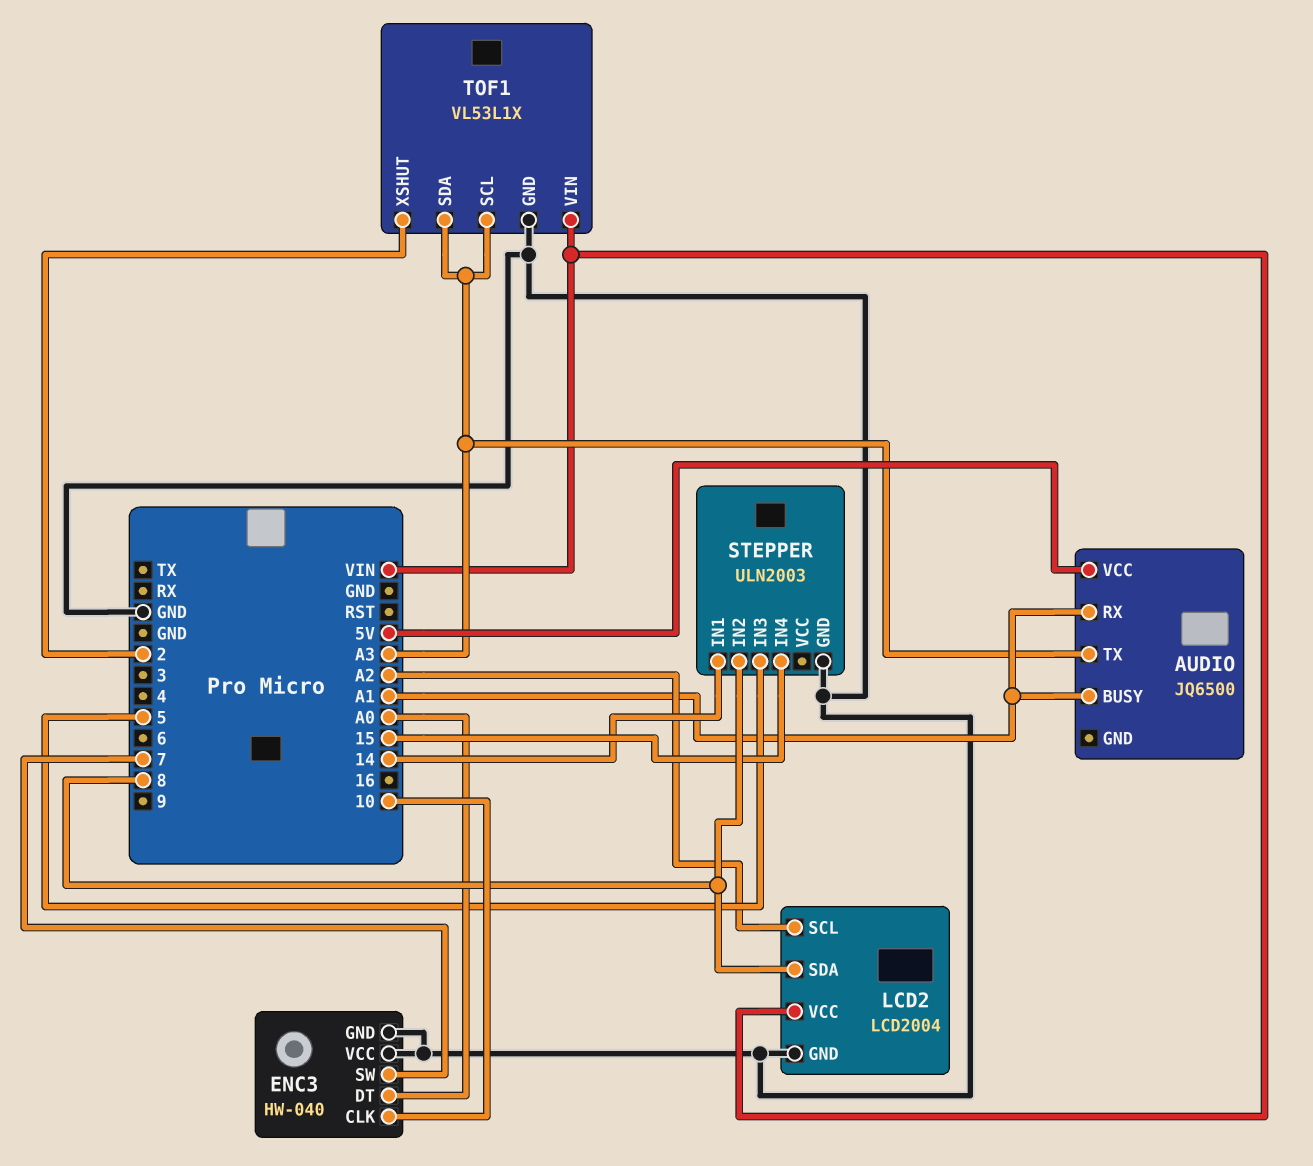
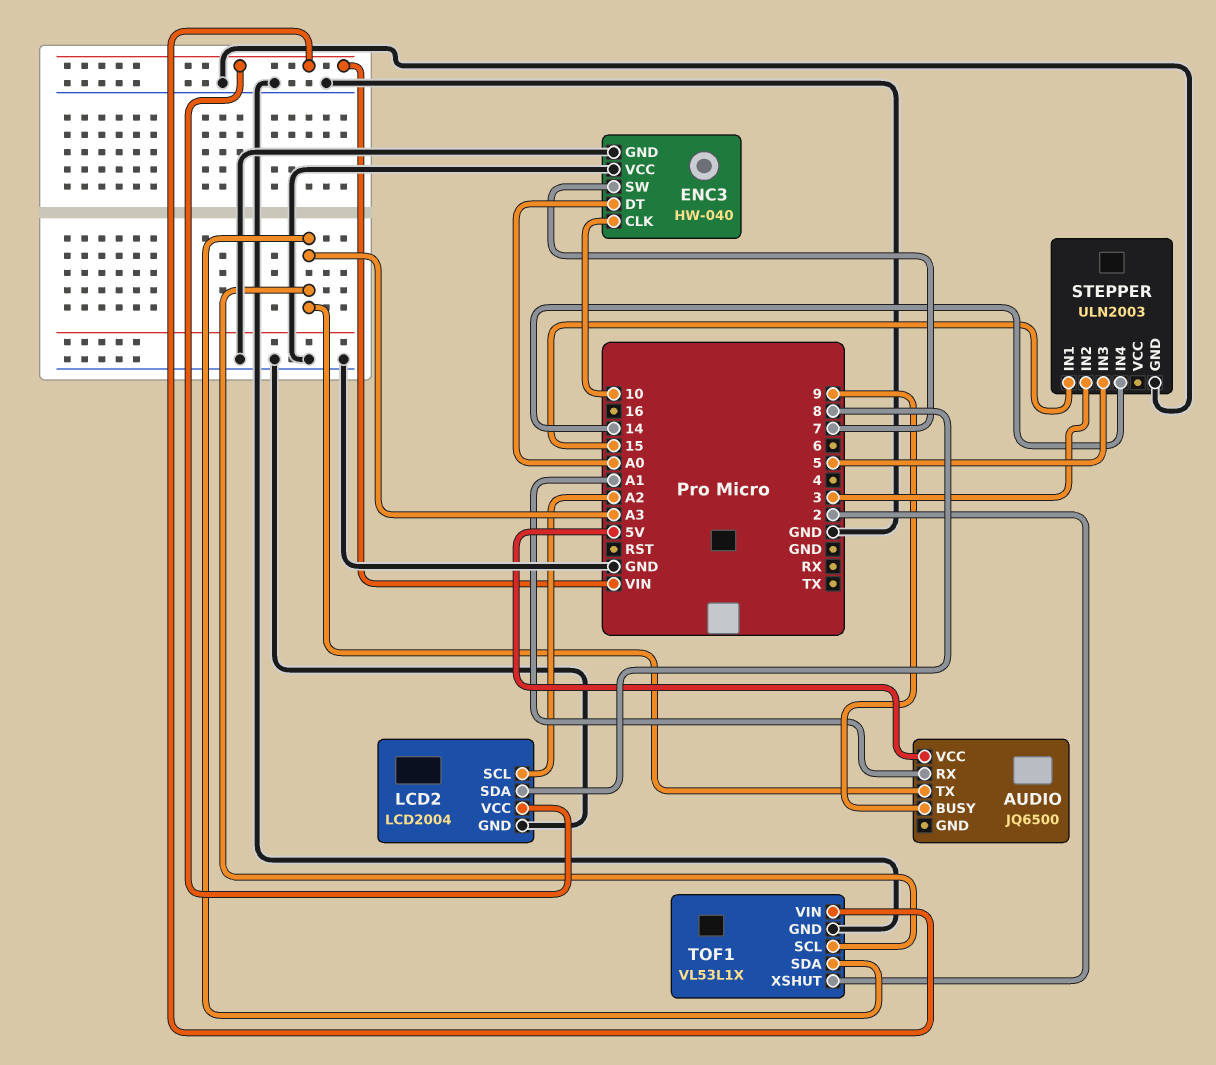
AUDIO pin BUSY: A1 -> 9
STEPPER pin IN1: 14 -> 15
STEPPER pin IN2: 8 -> 3
STEPPER pin IN4: 15 -> 14

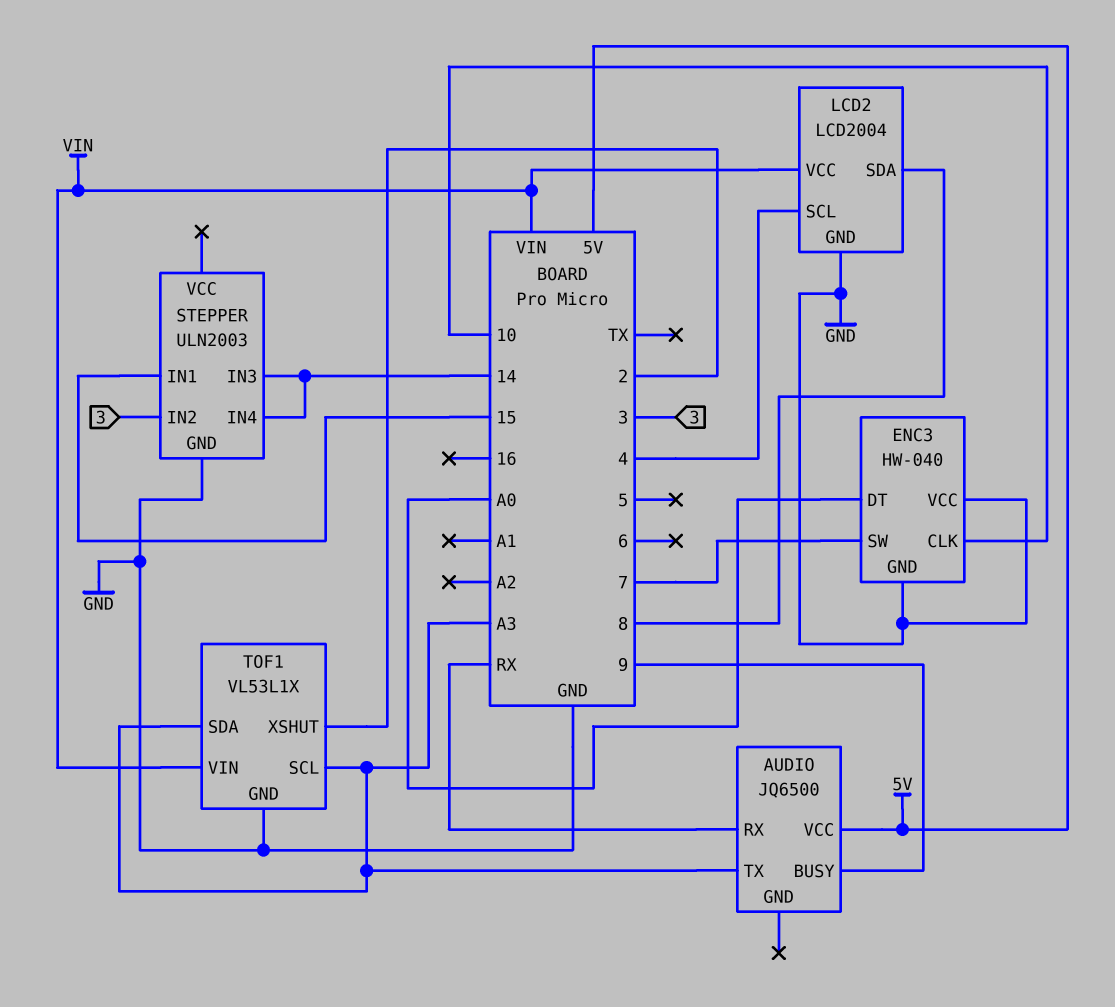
AUDIO pin RX: A1 -> RX
LCD2 pin SCL: A2 -> 4
STEPPER pin IN3: 5 -> 14

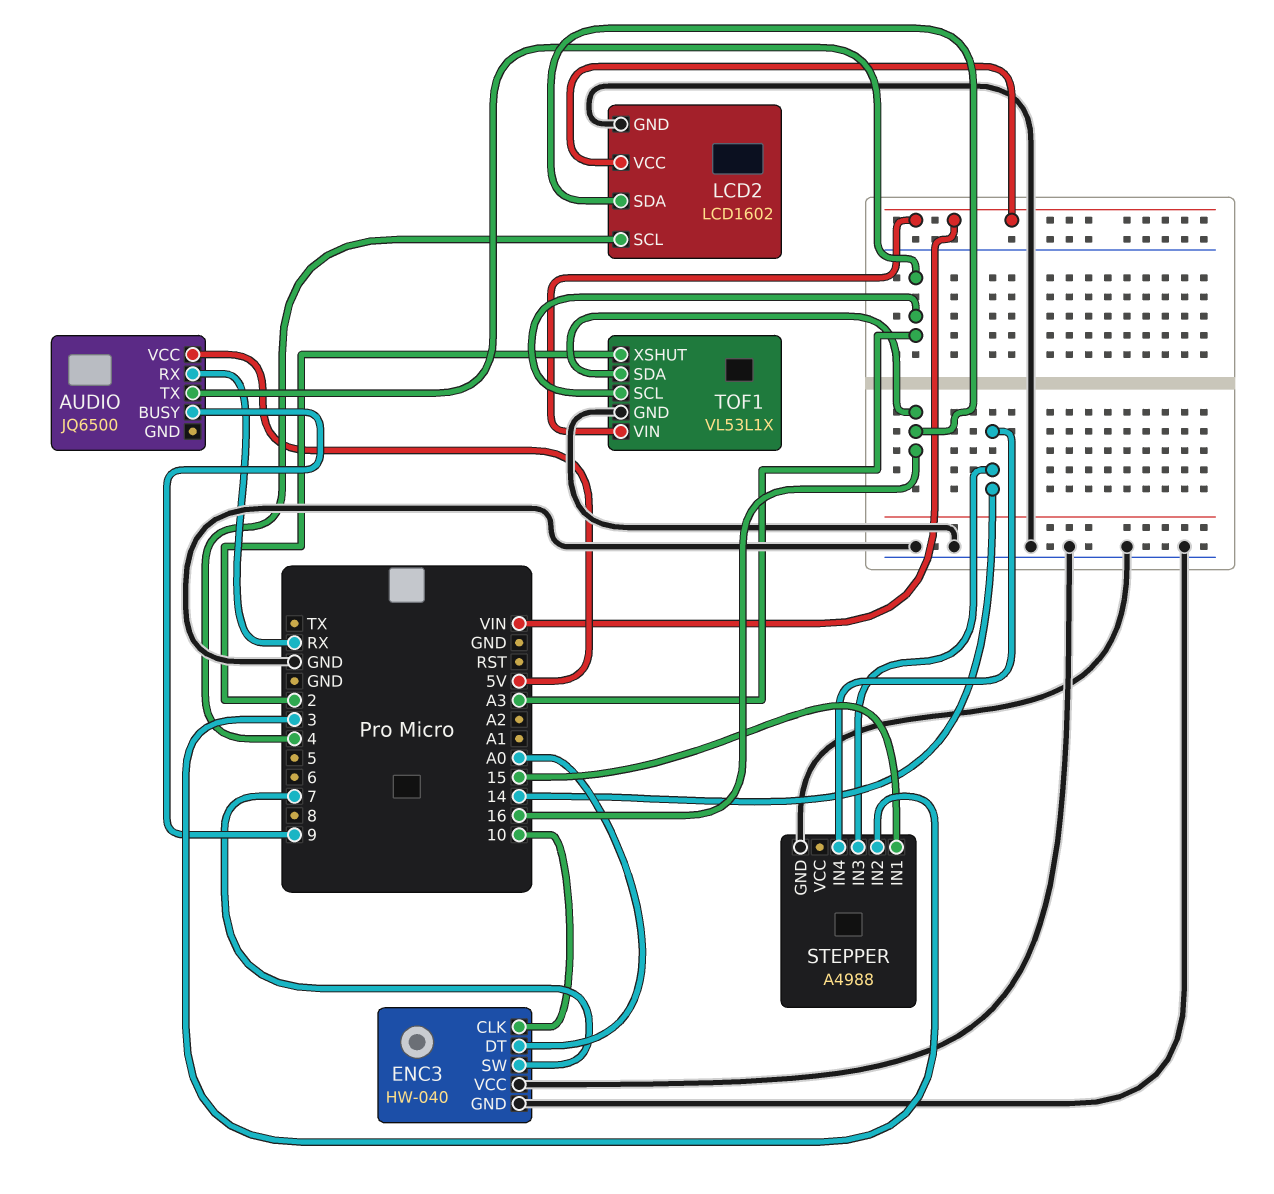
LCD2: LCD2004 -> LCD1602
LCD2 pin SDA: 8 -> 16
STEPPER: ULN2003 -> A4988
TOF1 pin SDA: A3 -> 16

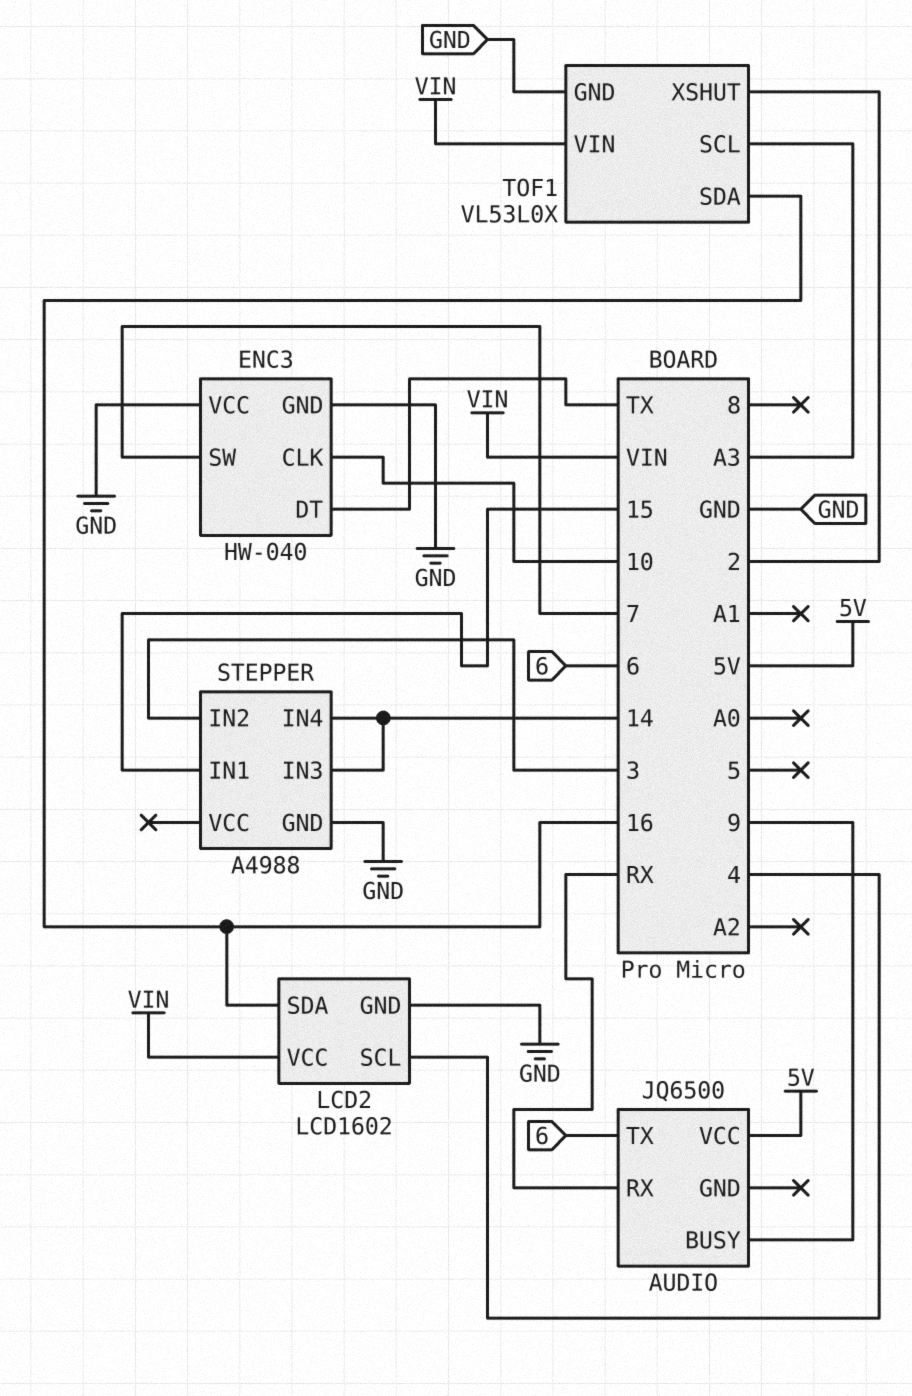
AUDIO pin TX: A3 -> 6
ENC3 pin DT: A0 -> TX
TOF1: VL53L1X -> VL53L0X

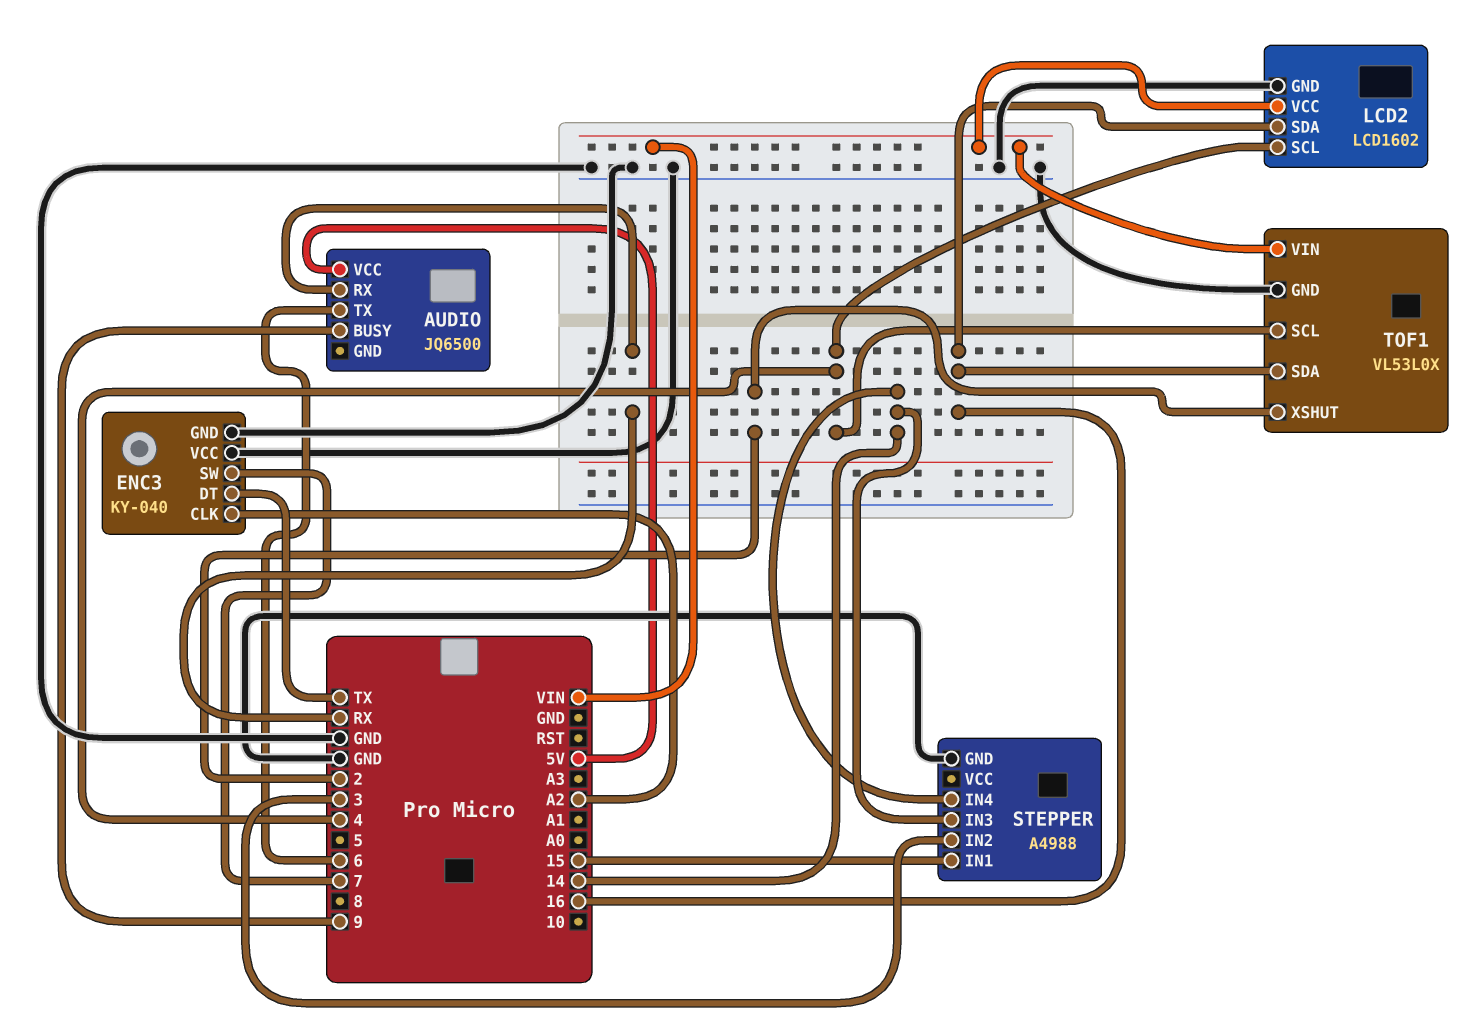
ENC3: HW-040 -> KY-040
ENC3 pin CLK: 10 -> A2
TOF1 pin SCL: A3 -> 4

